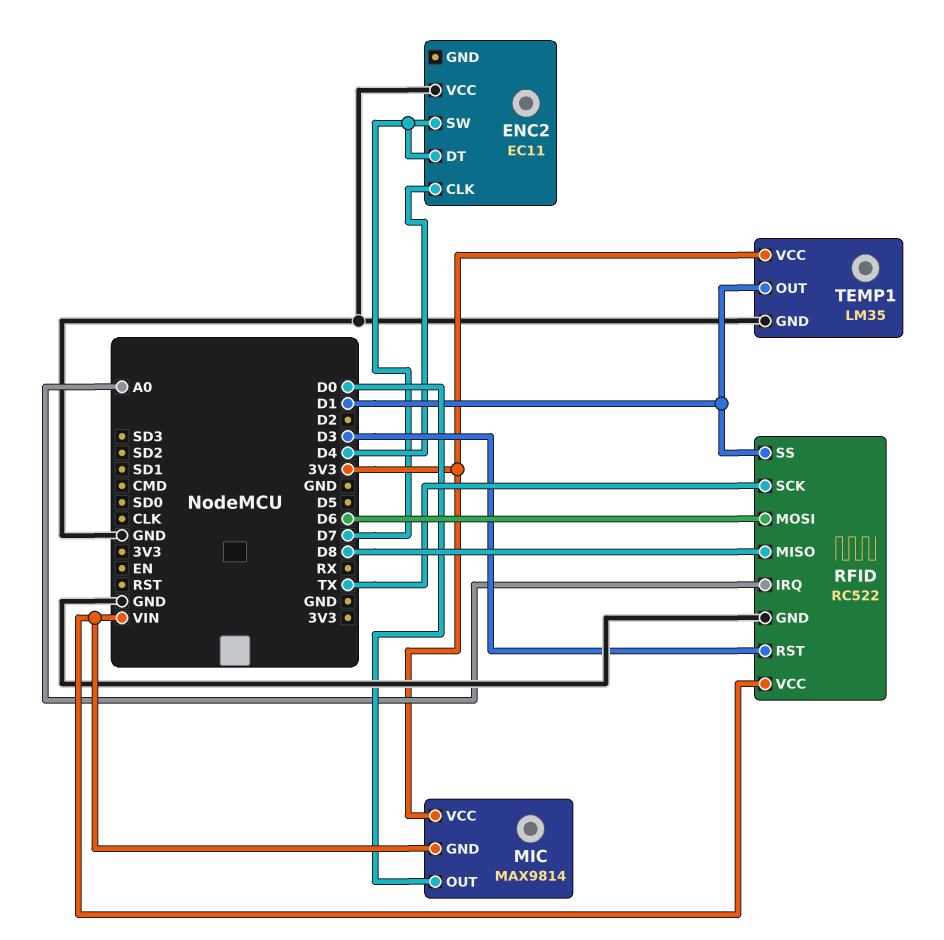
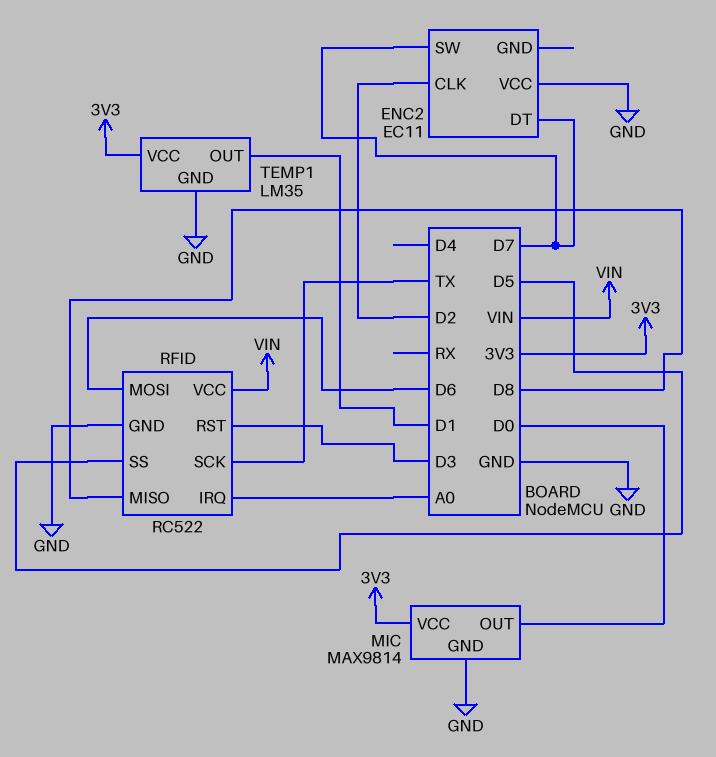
ENC2 pin CLK: D4 -> D2
MIC pin GND: VIN -> GND
RFID pin SS: D1 -> D5

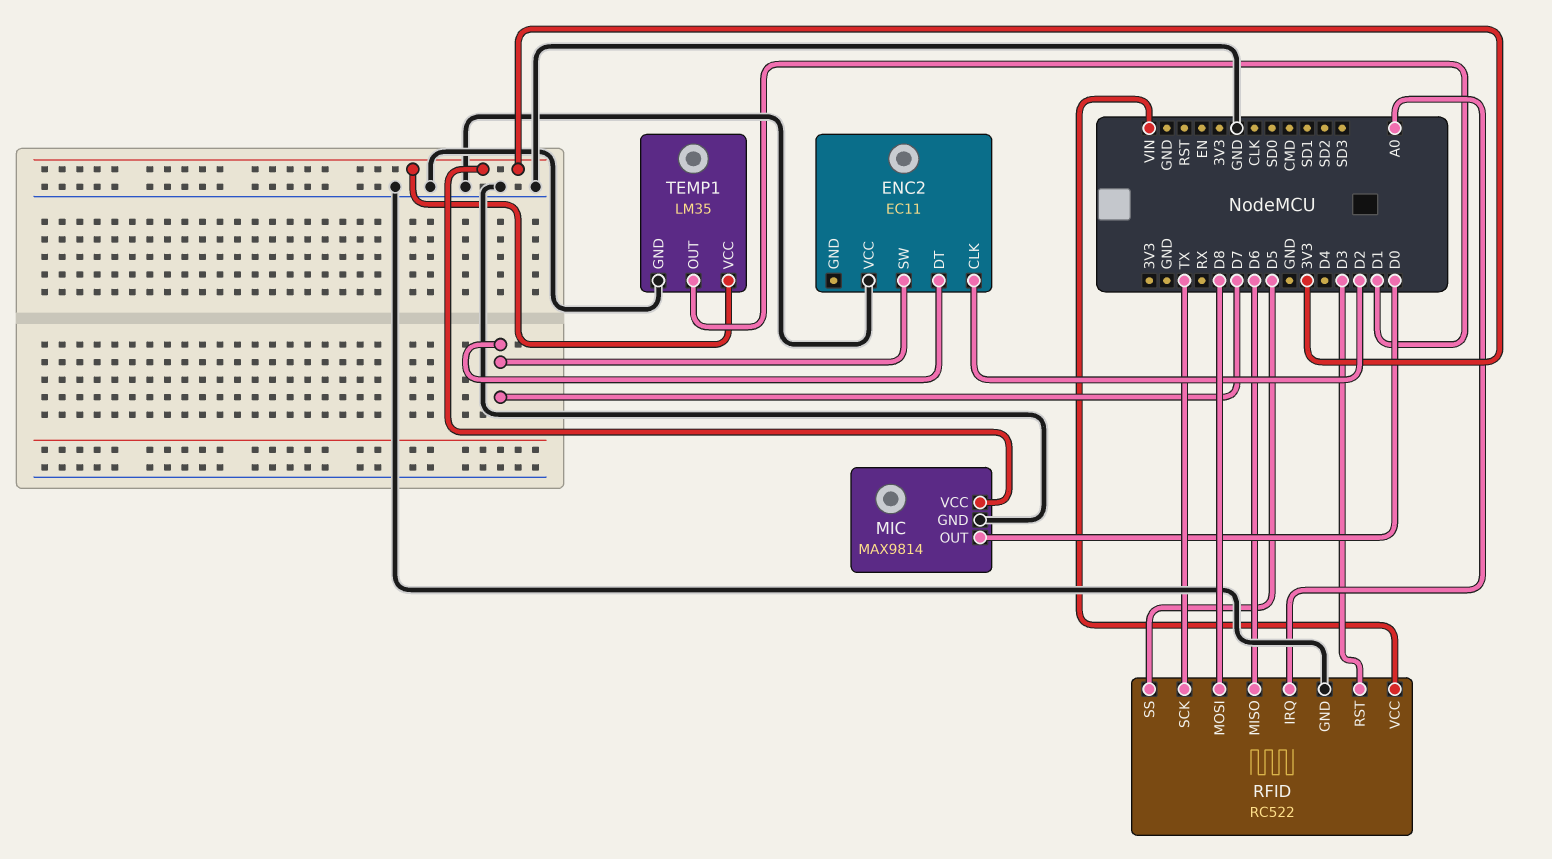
RFID pin MISO: D8 -> D6
RFID pin MOSI: D6 -> D8

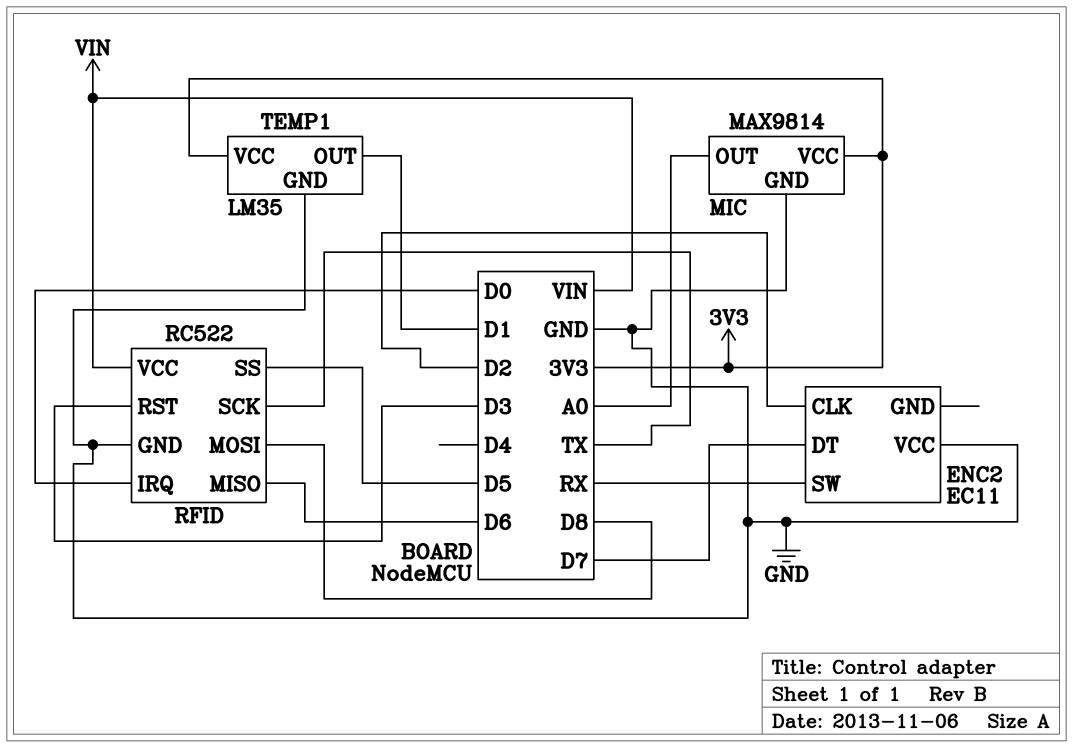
ENC2 pin SW: D7 -> RX
MIC pin OUT: D0 -> A0
RFID pin IRQ: A0 -> D0

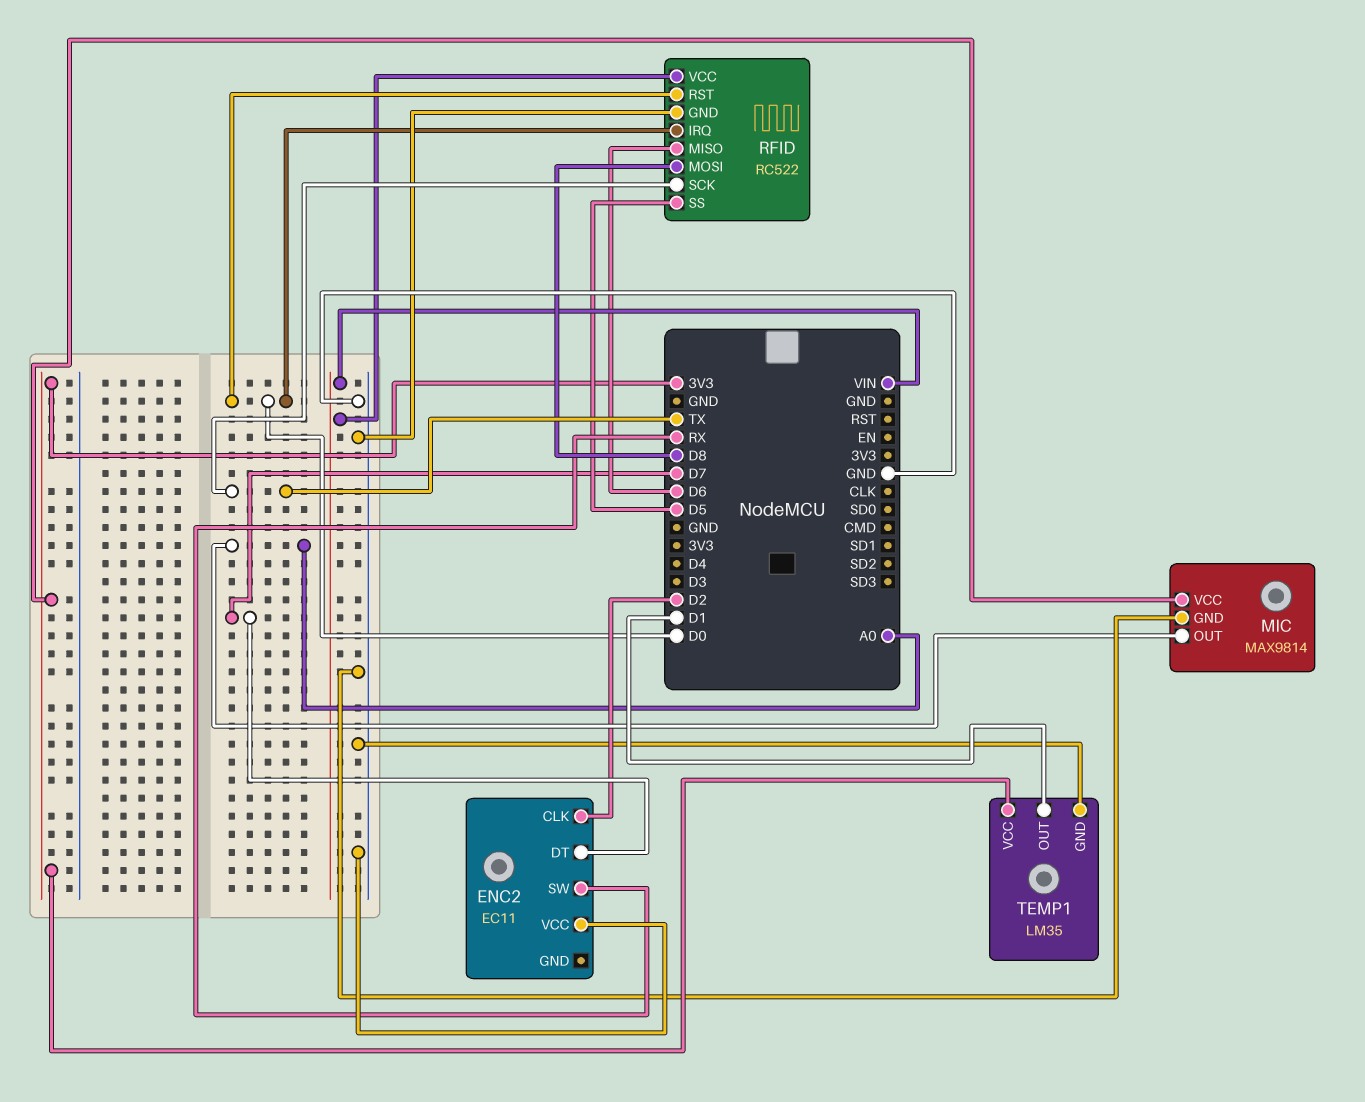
RFID pin RST: D3 -> D0

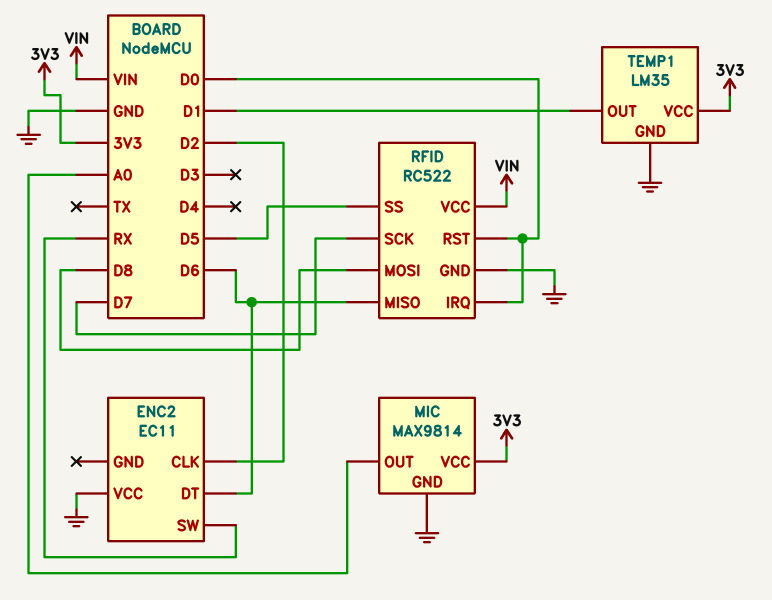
ENC2 pin DT: D7 -> D6
RFID pin SCK: TX -> D7

